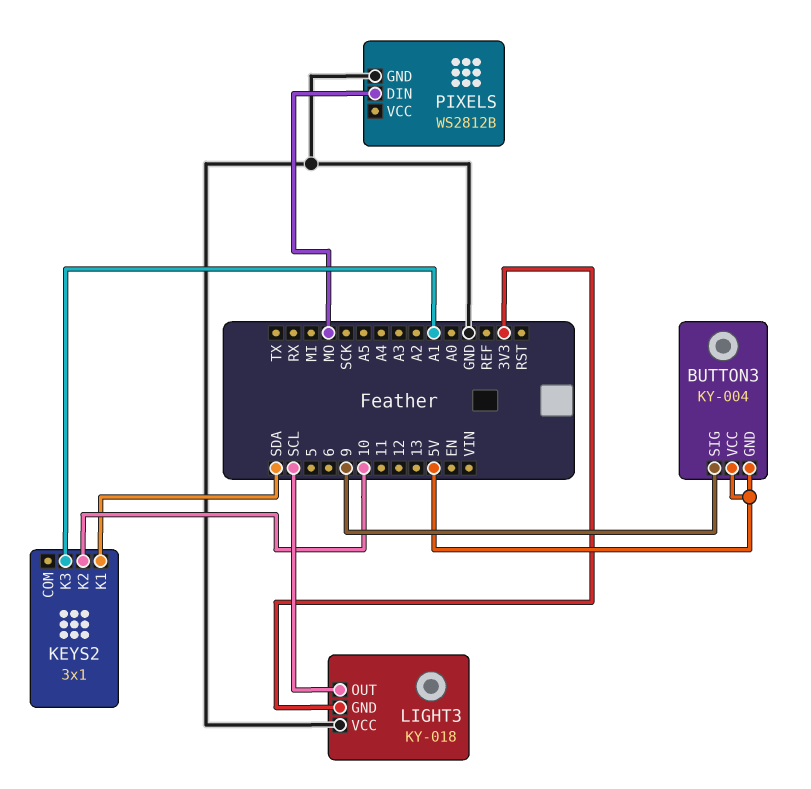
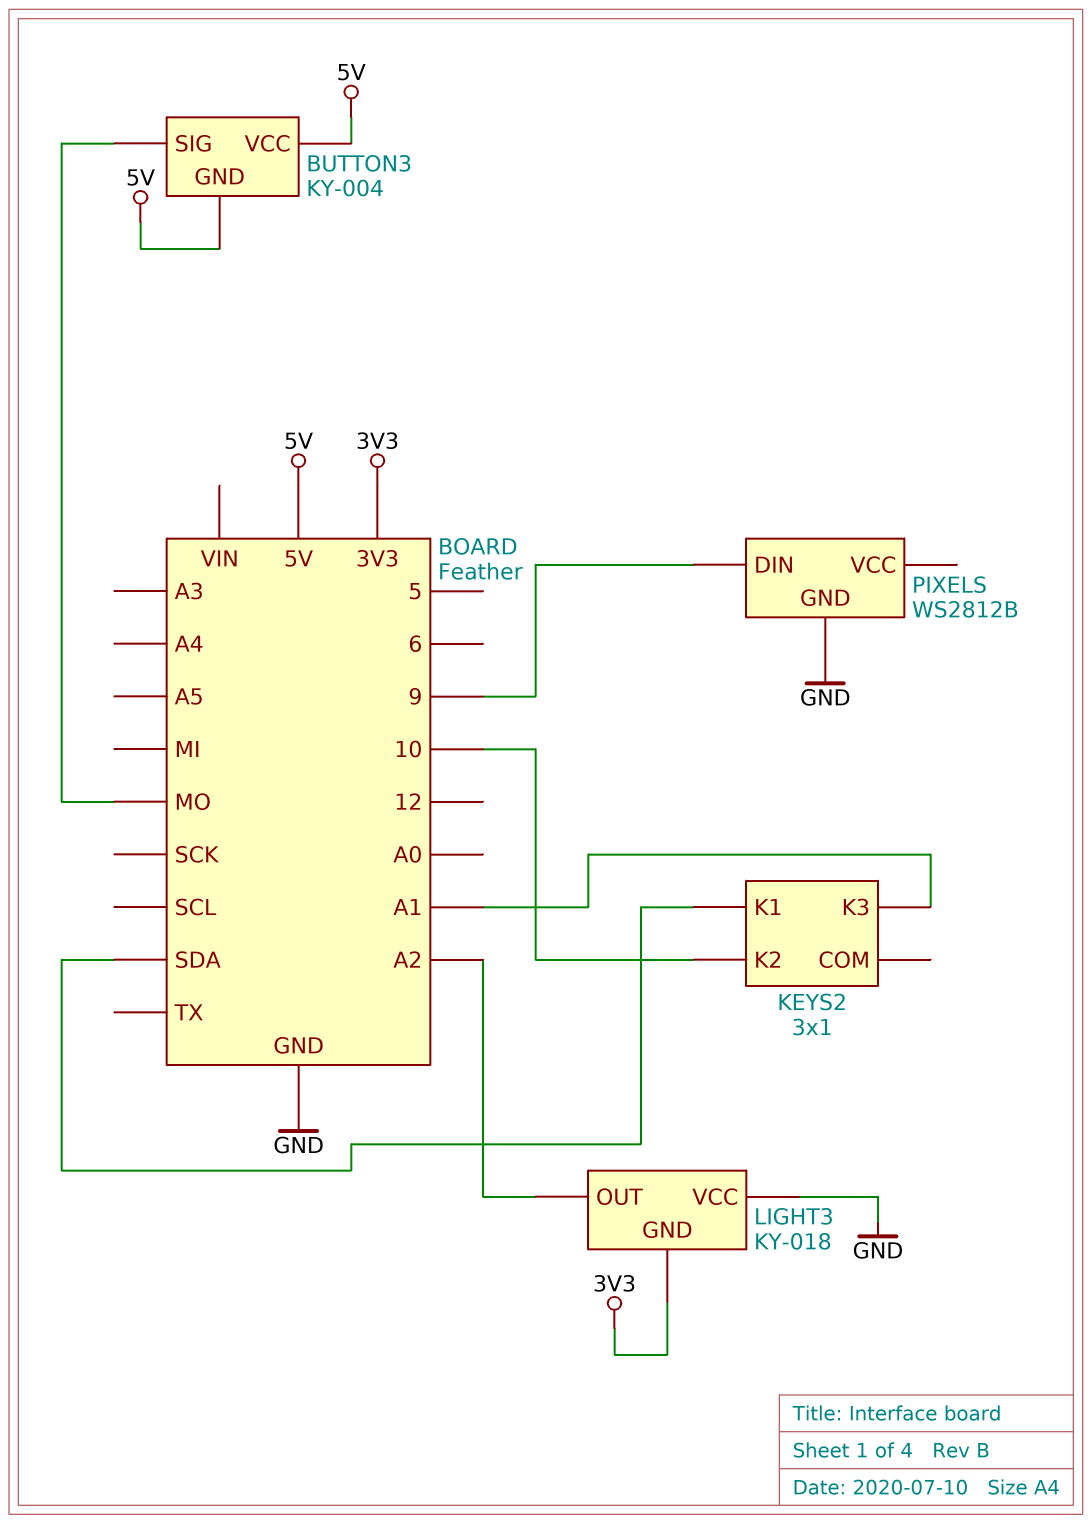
BUTTON3 pin SIG: 9 -> MO
LIGHT3 pin OUT: SCL -> A2
PIXELS pin DIN: MO -> 9

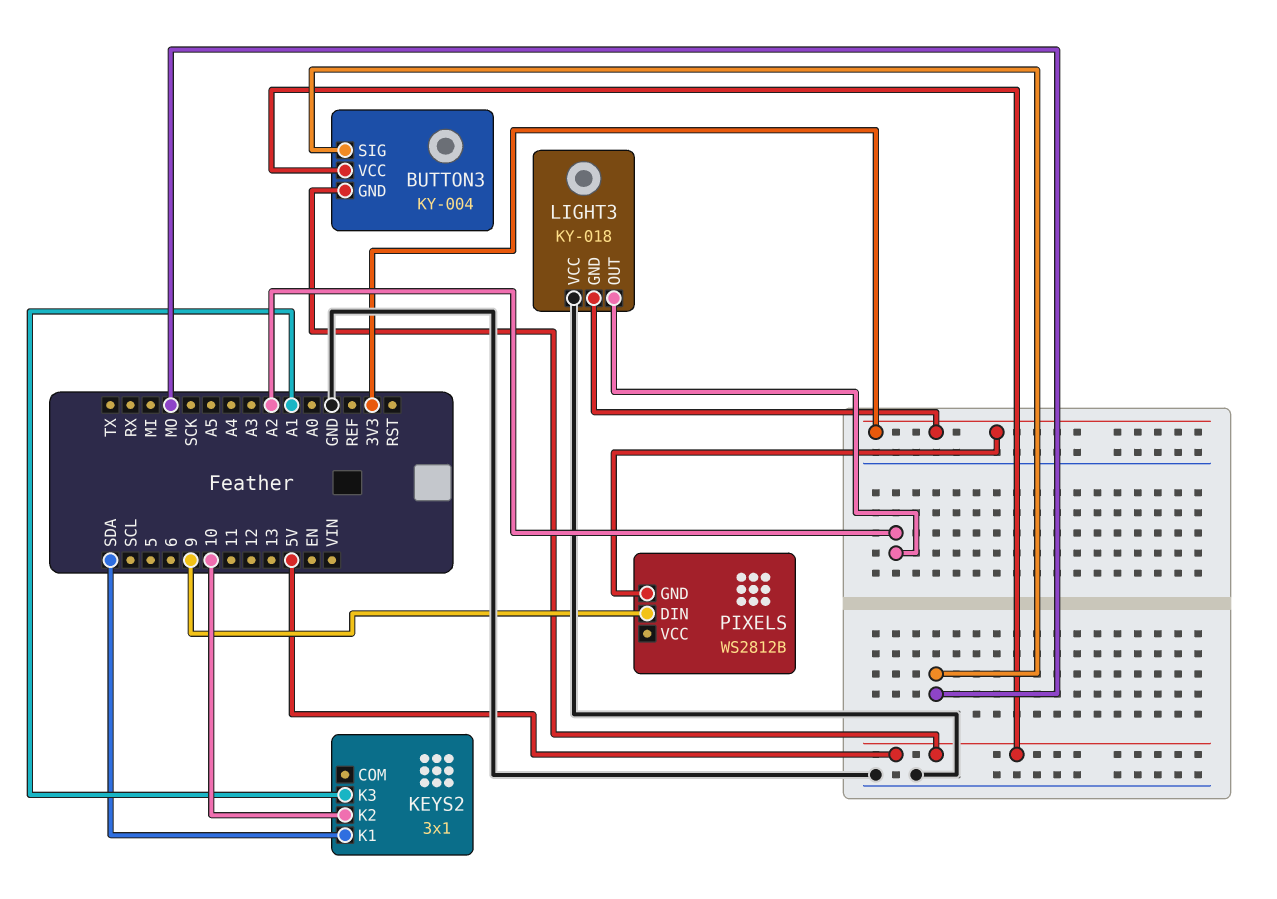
PIXELS pin GND: GND -> 3V3

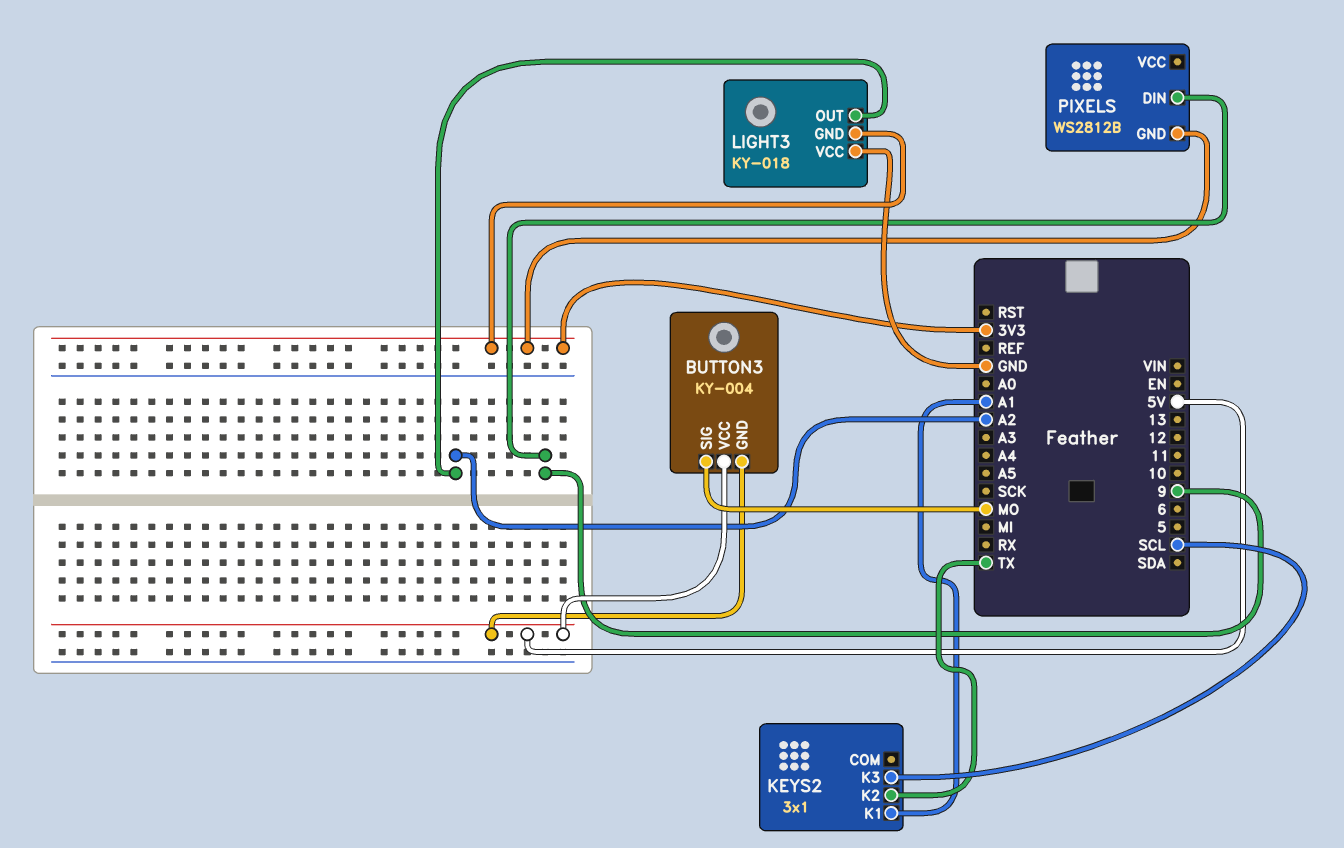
KEYS2 pin K1: SDA -> A1
KEYS2 pin K2: 10 -> TX
KEYS2 pin K3: A1 -> SCL

